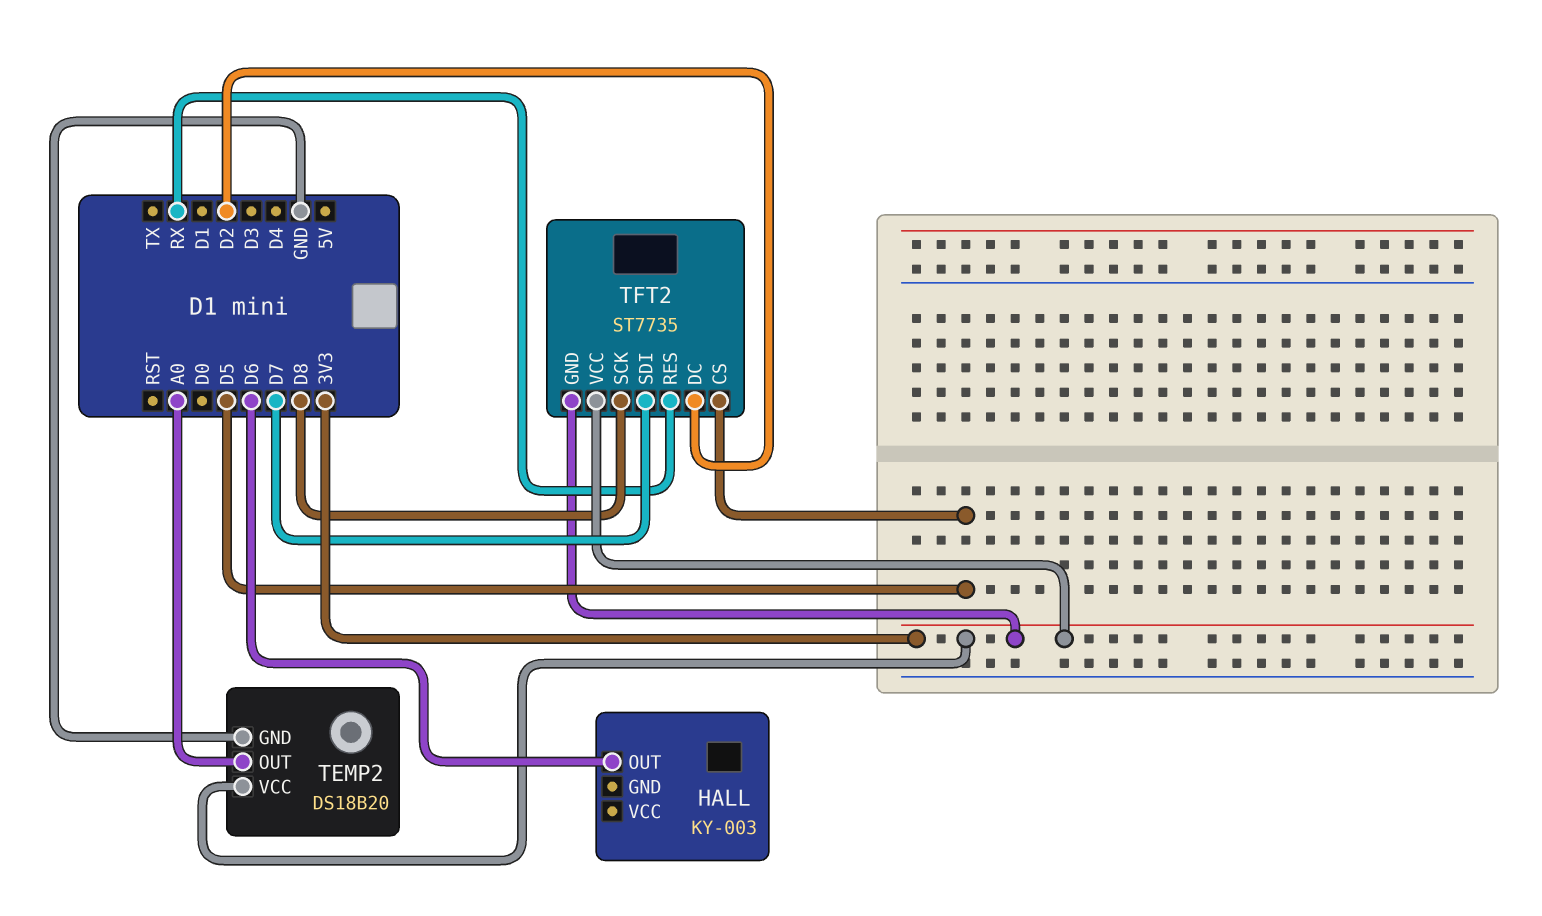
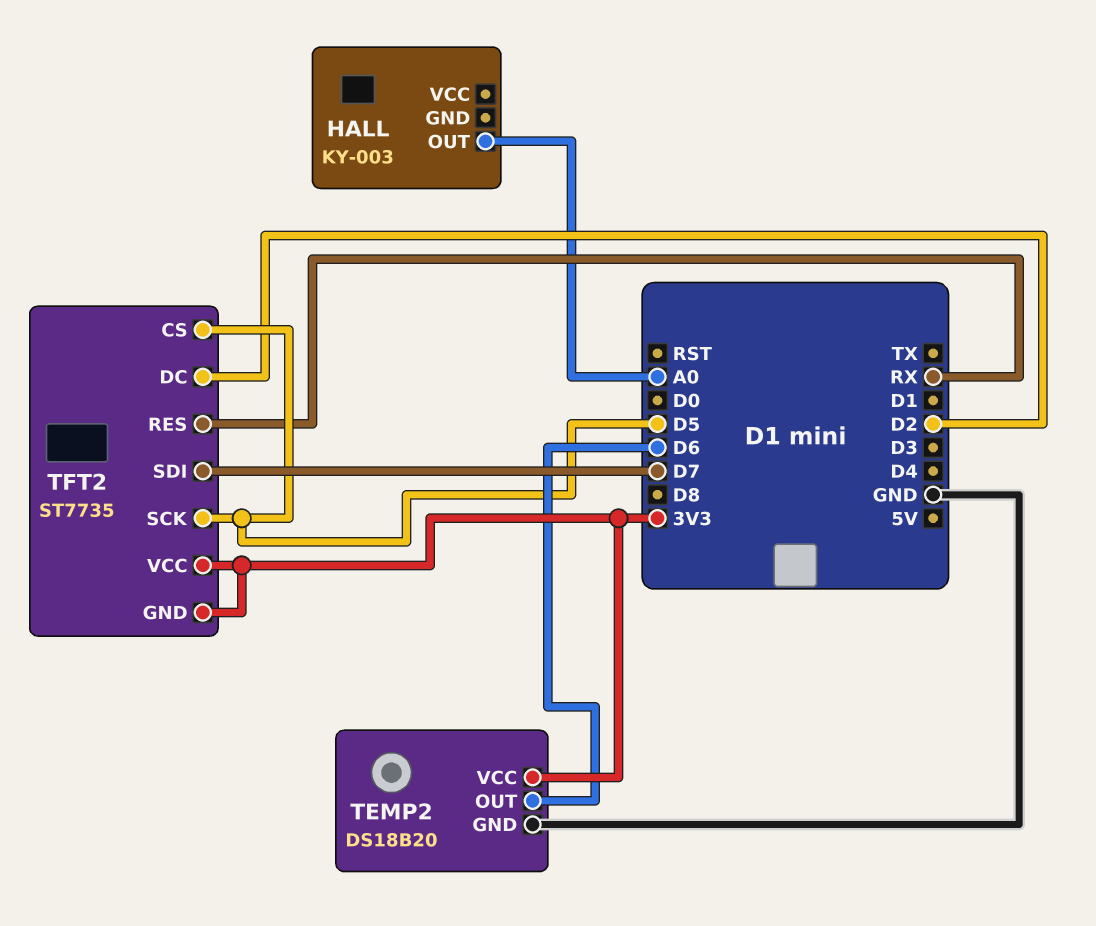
HALL pin OUT: D6 -> A0
TEMP2 pin OUT: A0 -> D6
TFT2 pin SCK: D8 -> D5

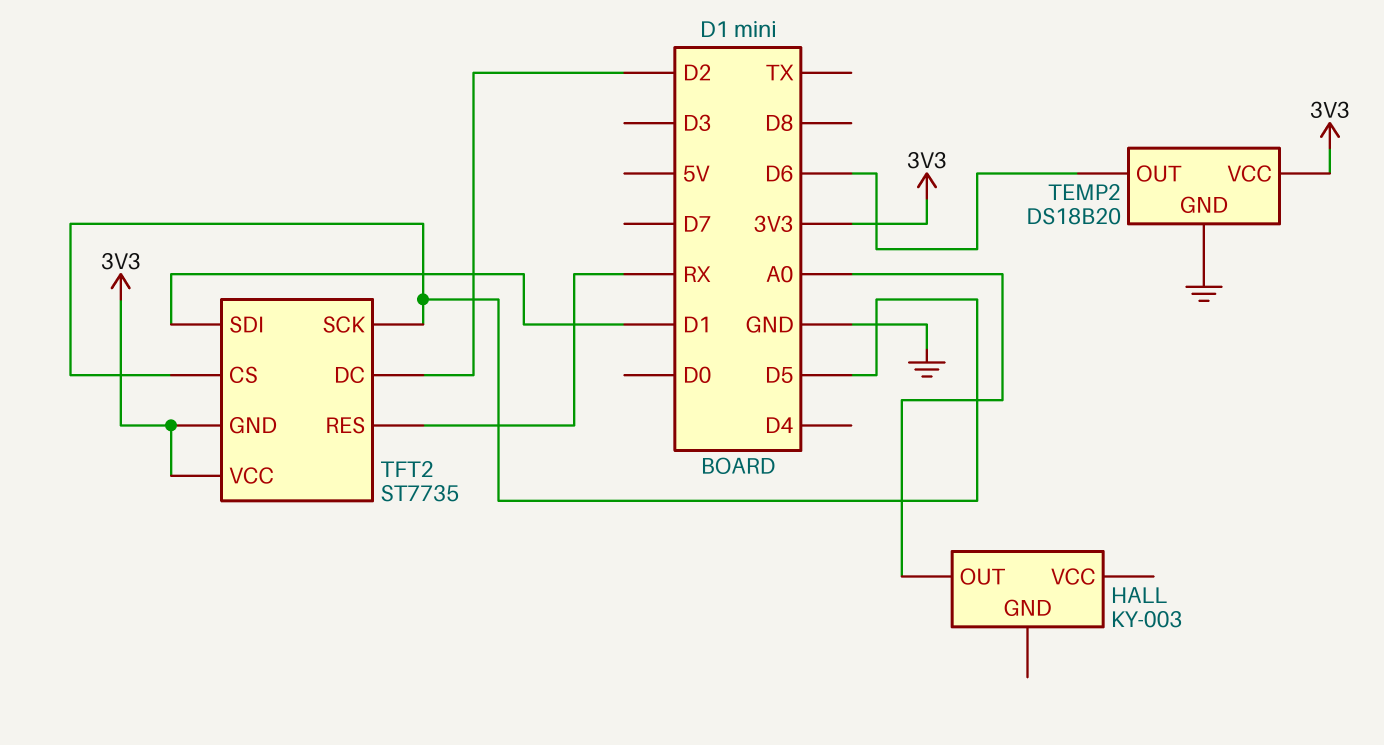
TFT2 pin SDI: D7 -> D1

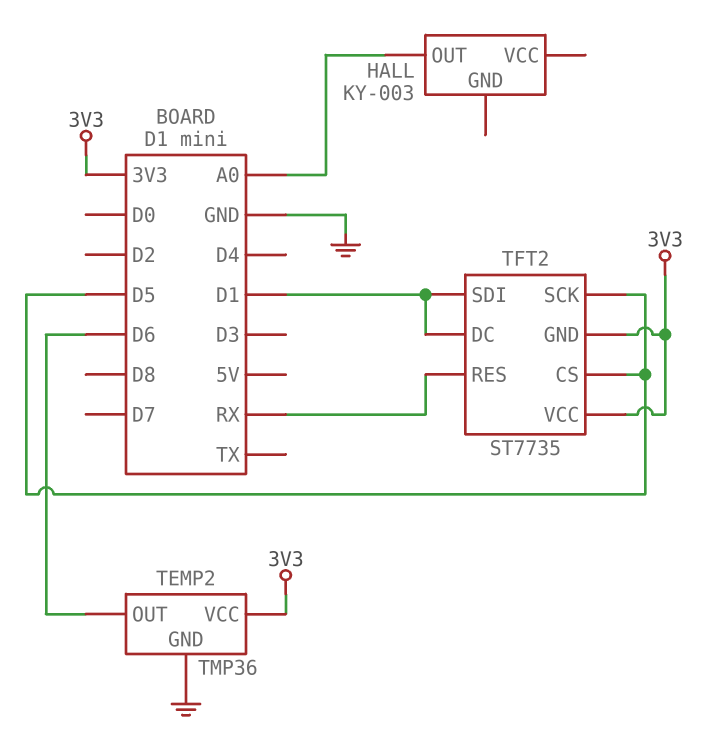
TEMP2: DS18B20 -> TMP36
TFT2 pin DC: D2 -> D1

